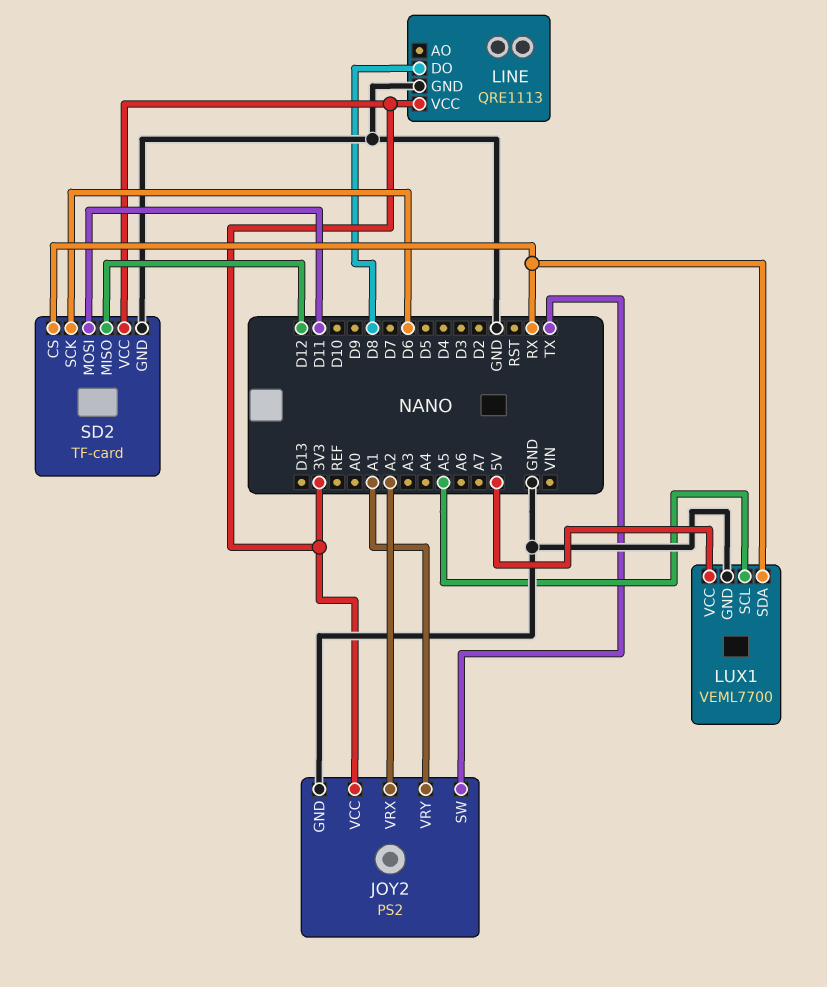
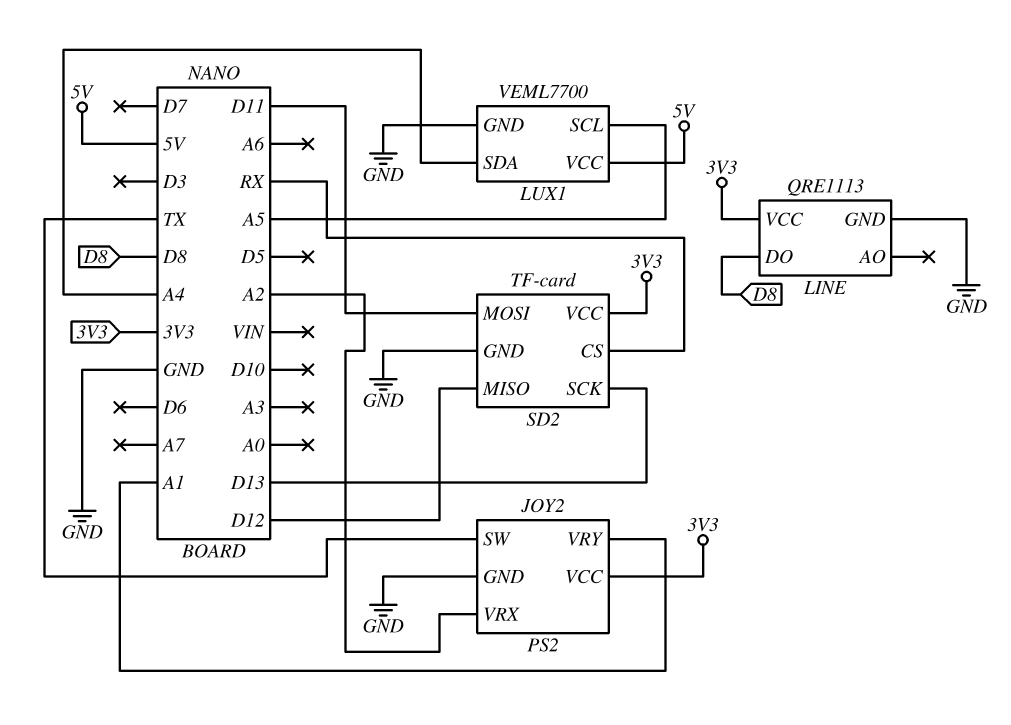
LUX1 pin SDA: RX -> A4
SD2 pin SCK: D6 -> D13

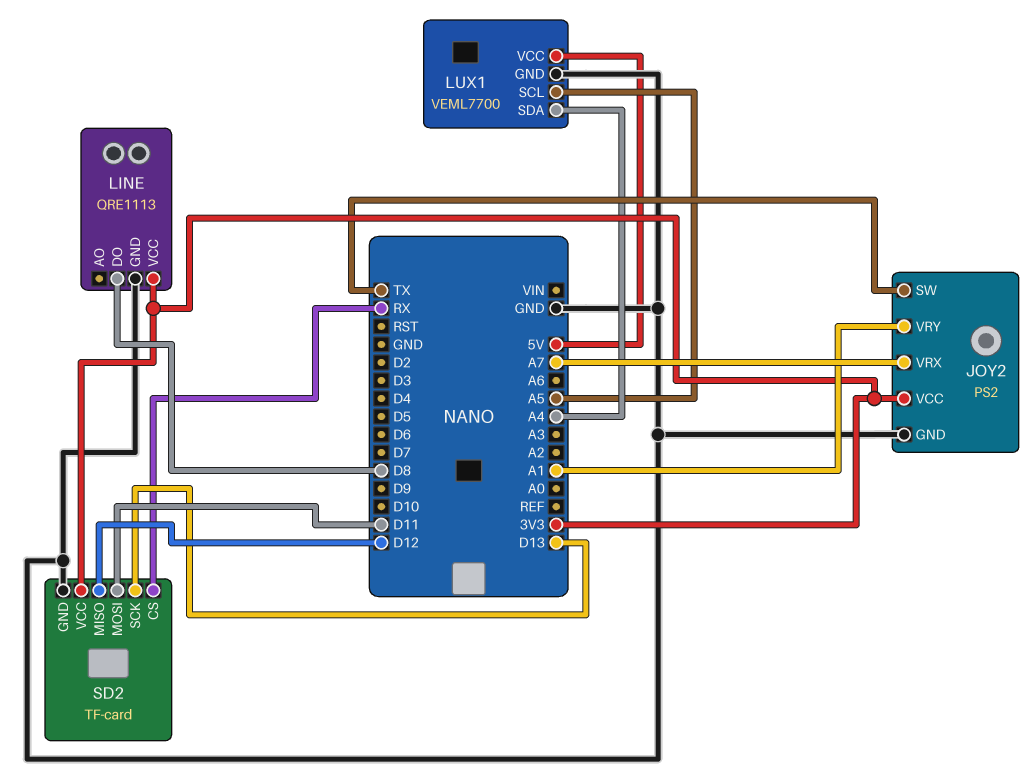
JOY2 pin VRX: A2 -> A7

